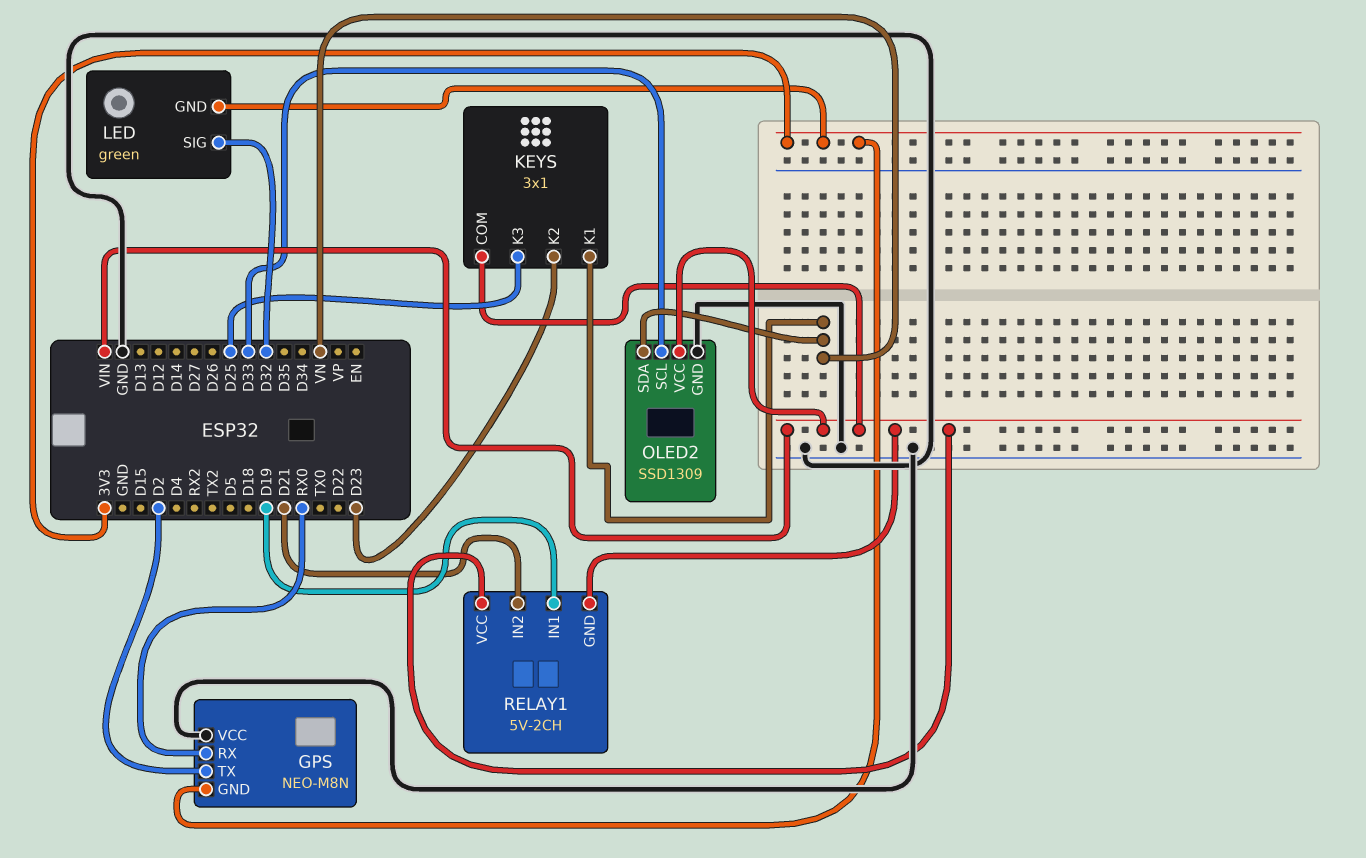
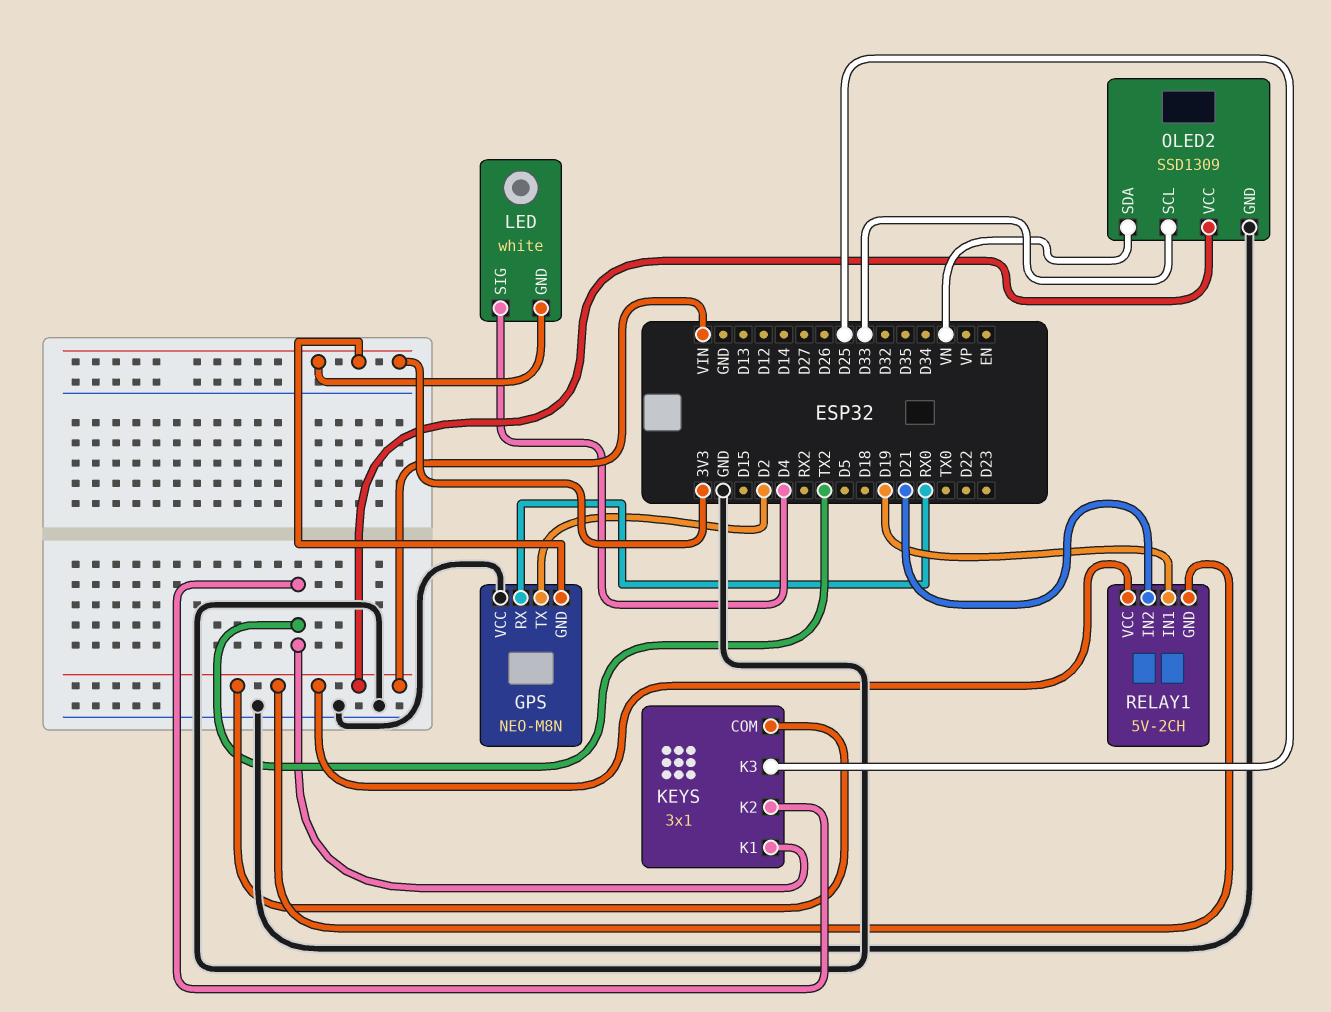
KEYS pin K1: VN -> TX2
KEYS pin K2: D23 -> TX2
LED: green -> white
LED pin SIG: D32 -> D4

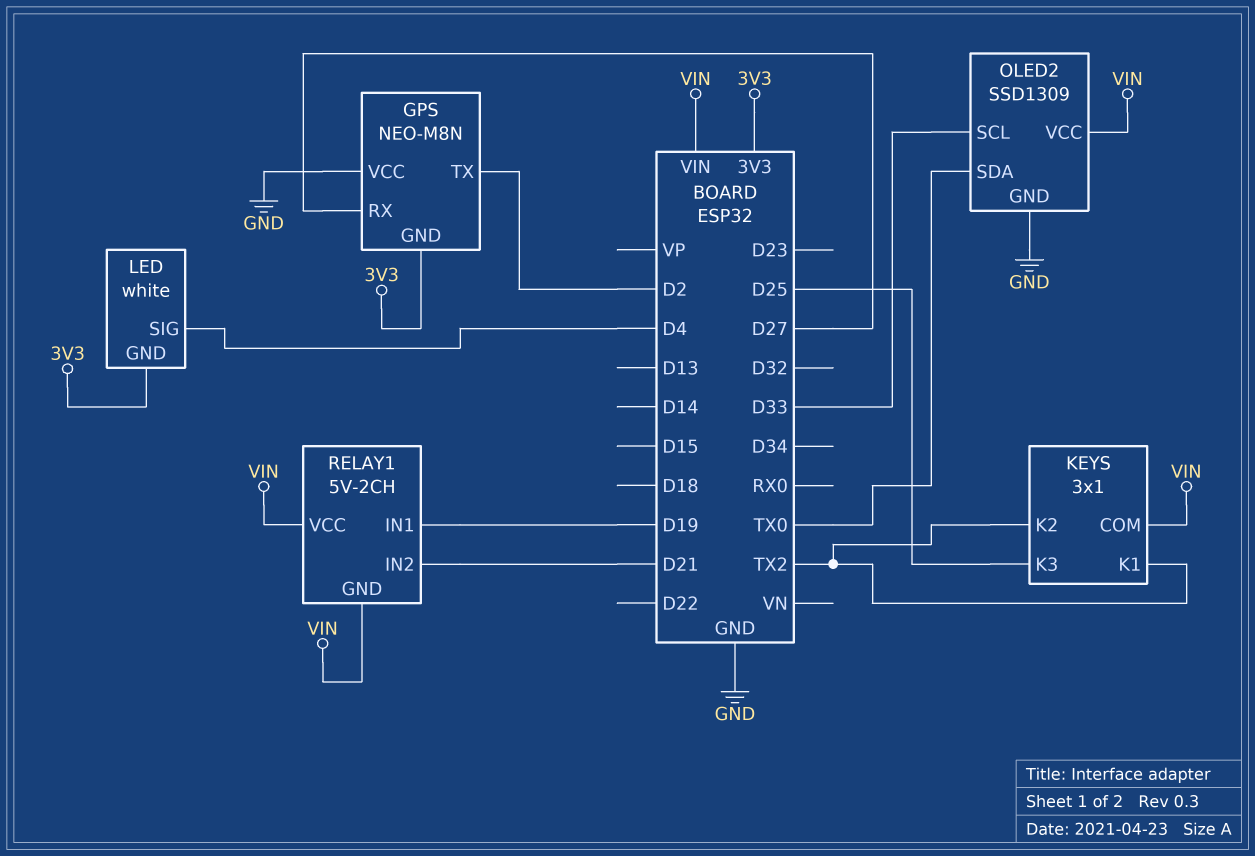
GPS pin RX: RX0 -> D27
OLED2 pin SDA: VN -> TX0

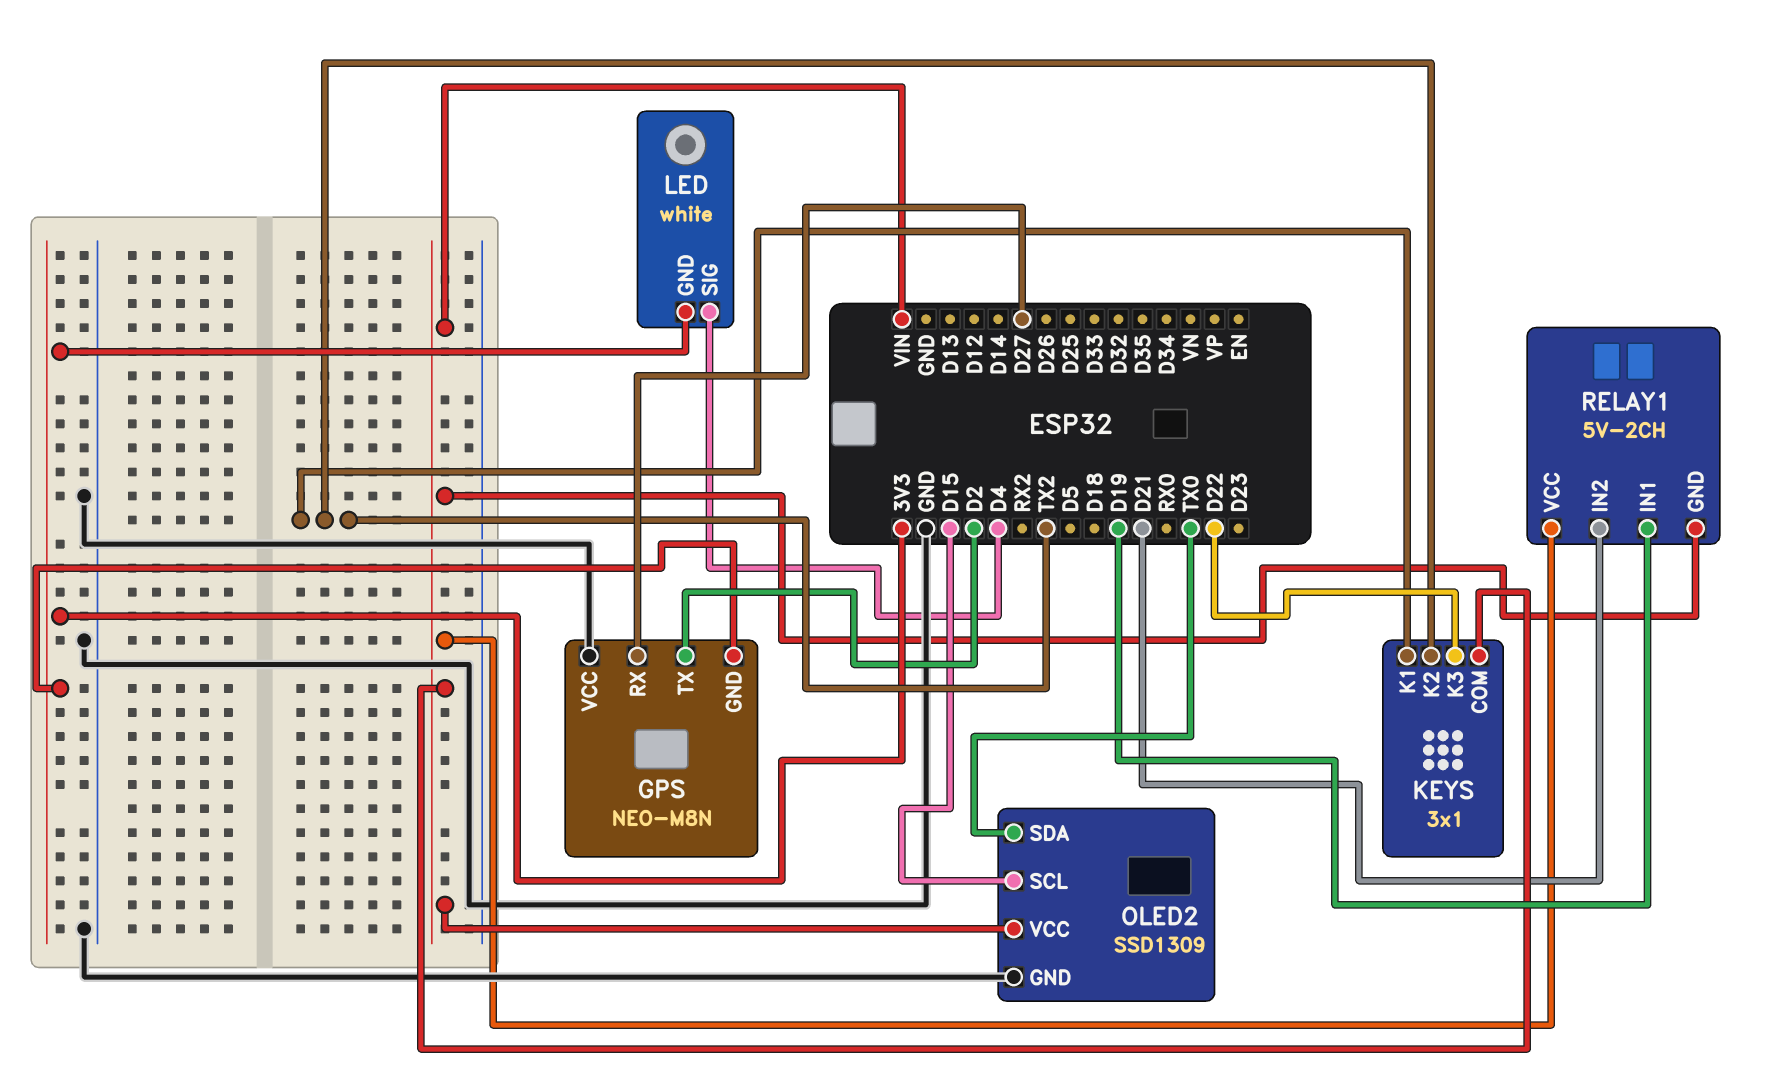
KEYS pin K3: D25 -> D22
OLED2 pin SCL: D33 -> D15

